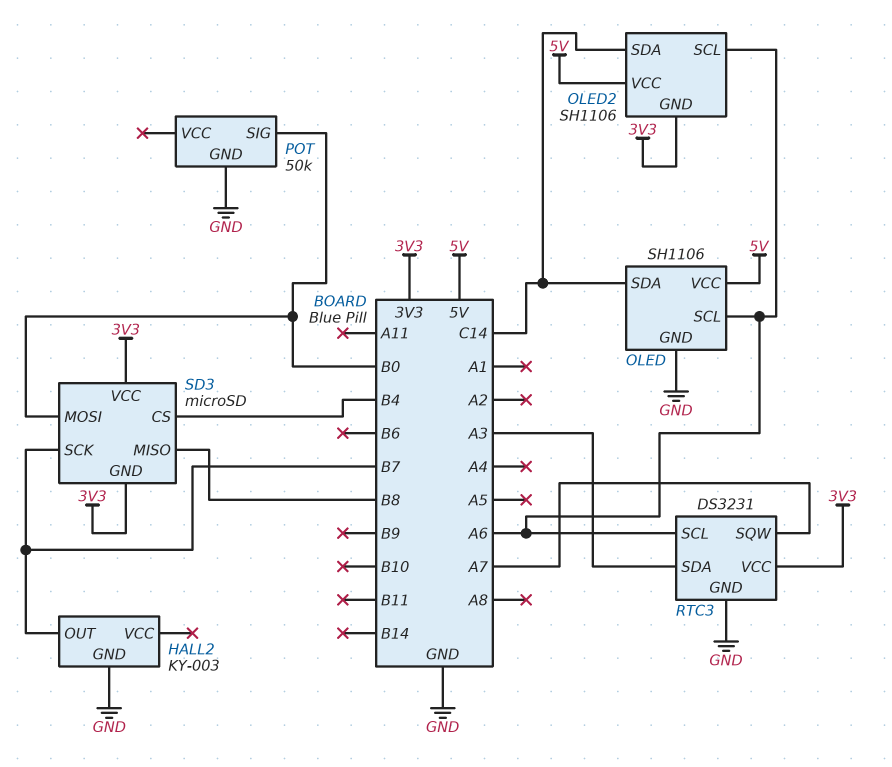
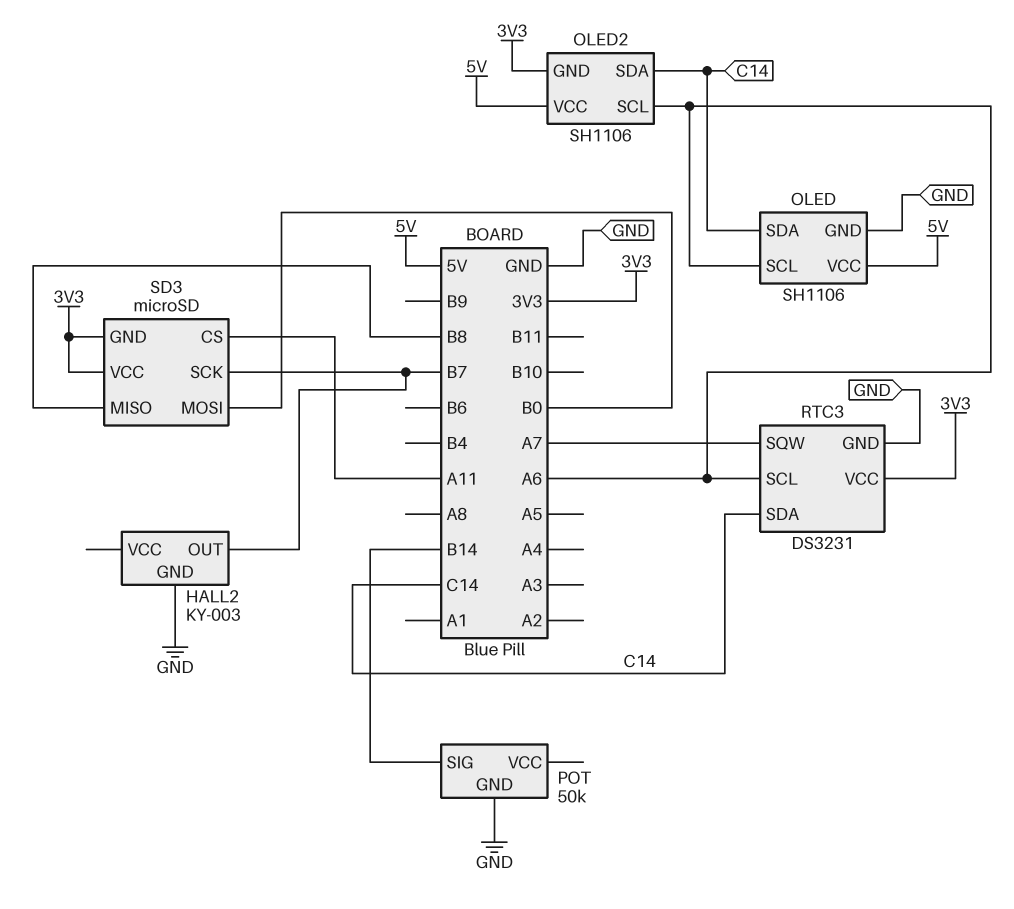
POT pin SIG: B0 -> B14
RTC3 pin SDA: A3 -> C14
SD3 pin CS: B4 -> A11

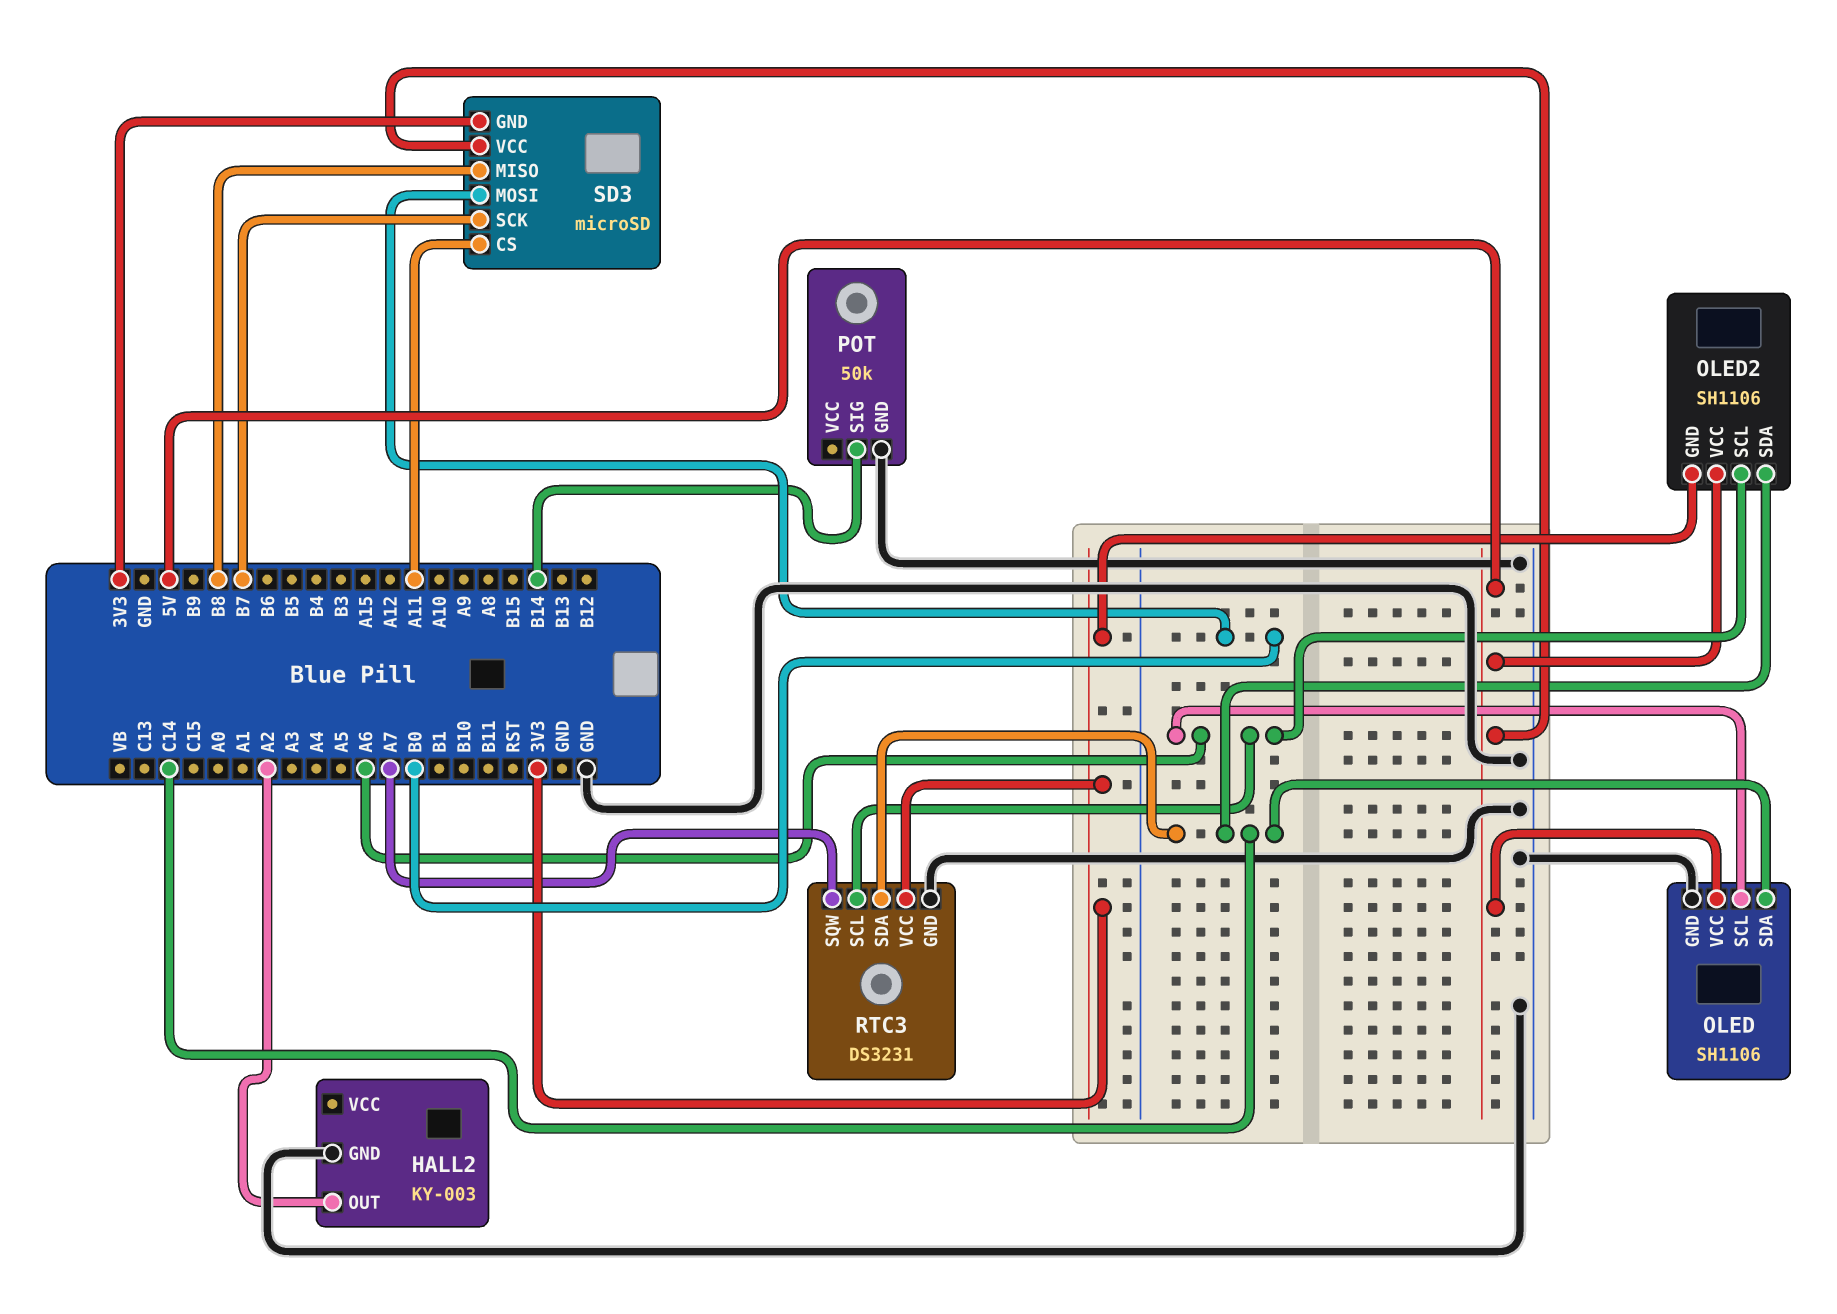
HALL2 pin OUT: B7 -> A2
SD3 pin VCC: 3V3 -> 5V

